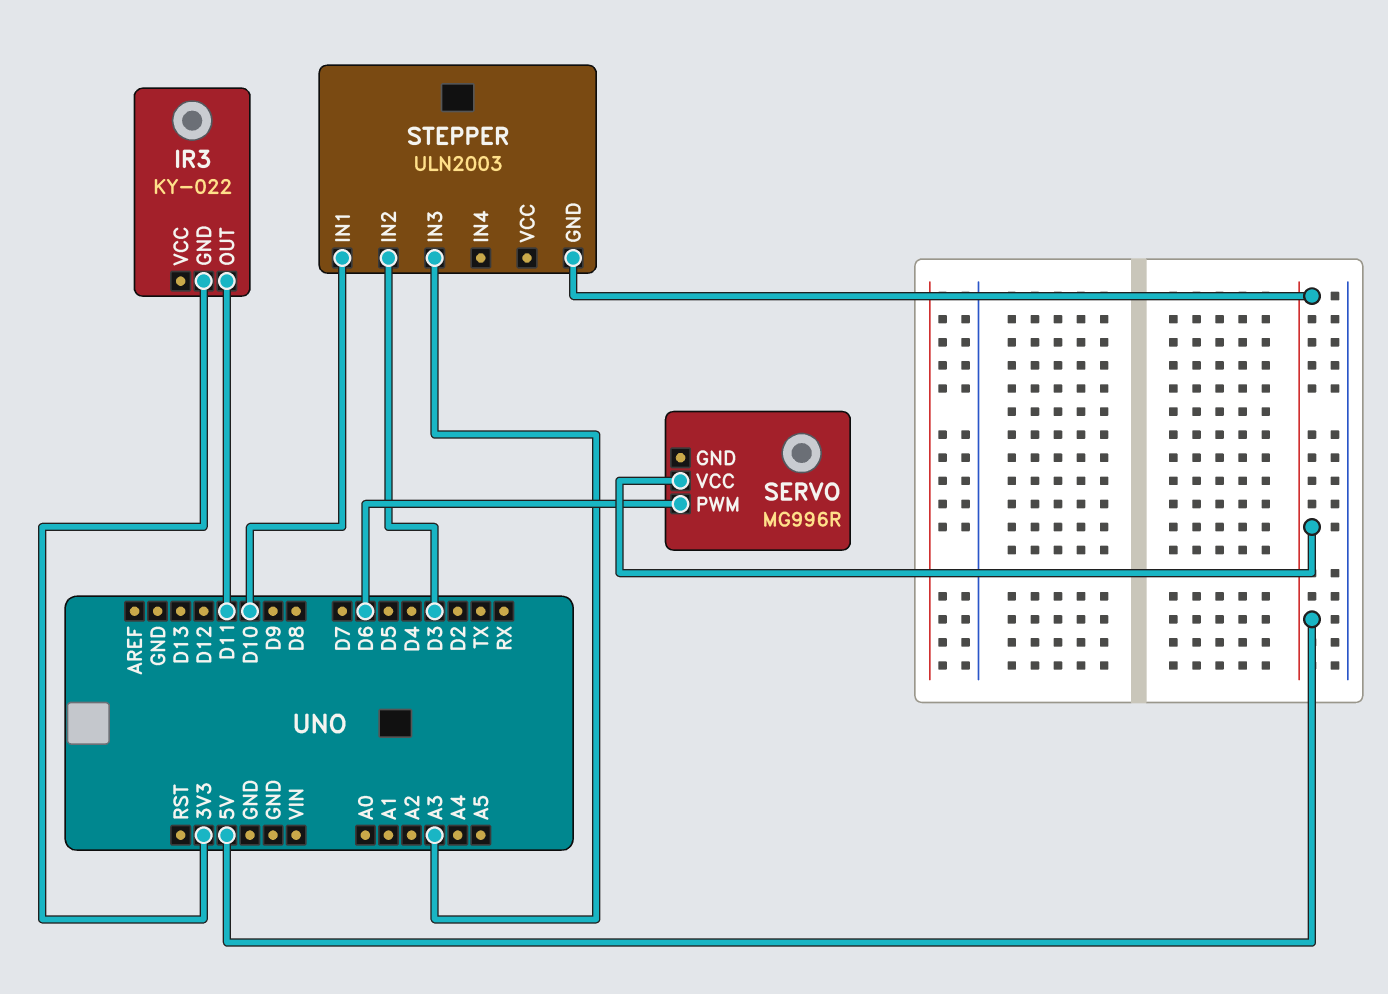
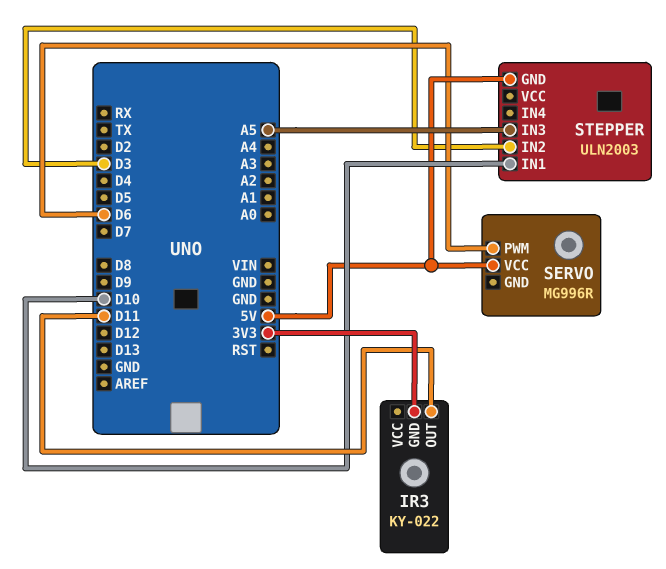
STEPPER pin IN3: A3 -> A5

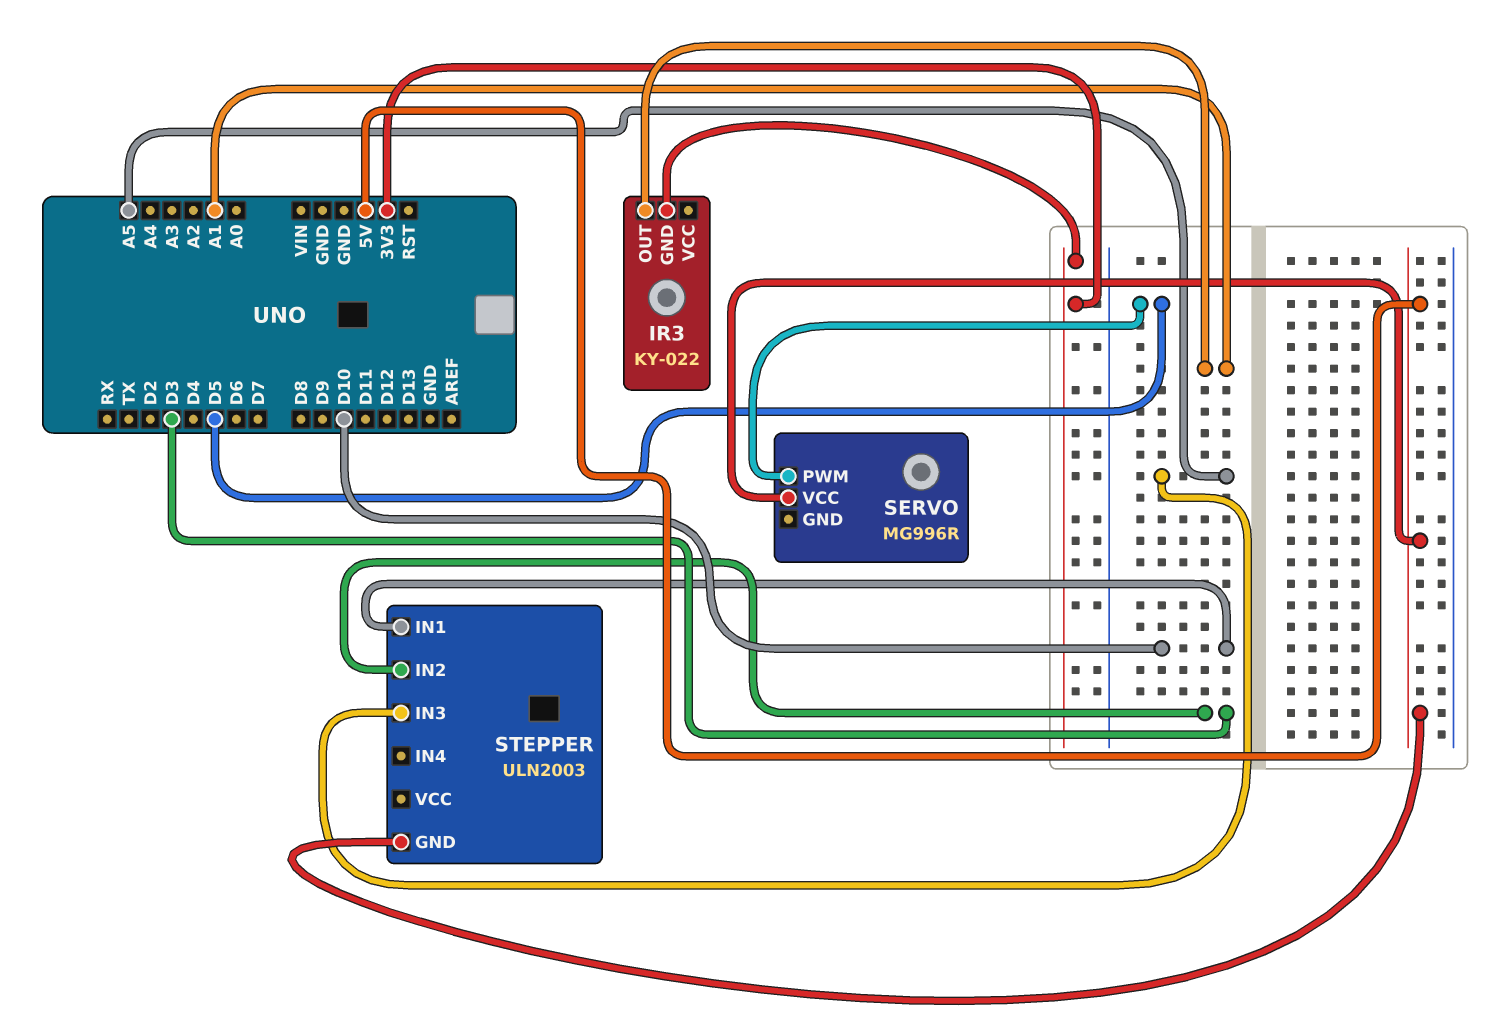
IR3 pin OUT: D11 -> A1
SERVO pin PWM: D6 -> D5

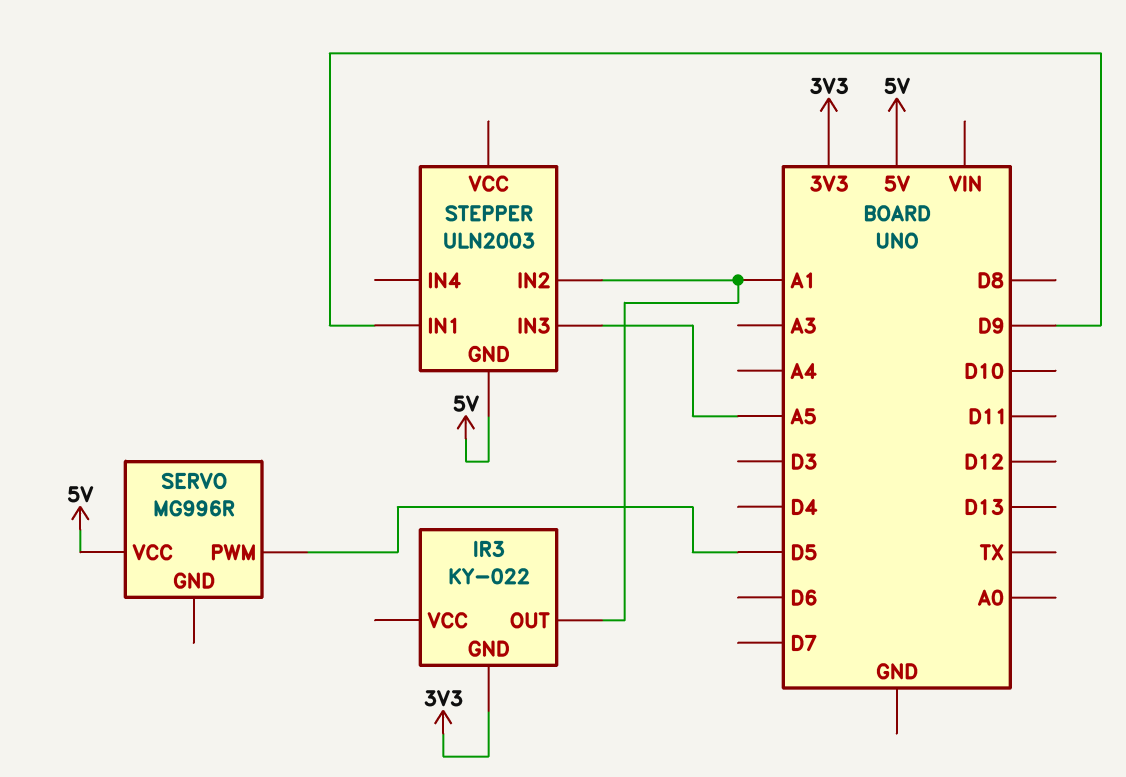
STEPPER pin IN1: D10 -> D9
STEPPER pin IN2: D3 -> A1

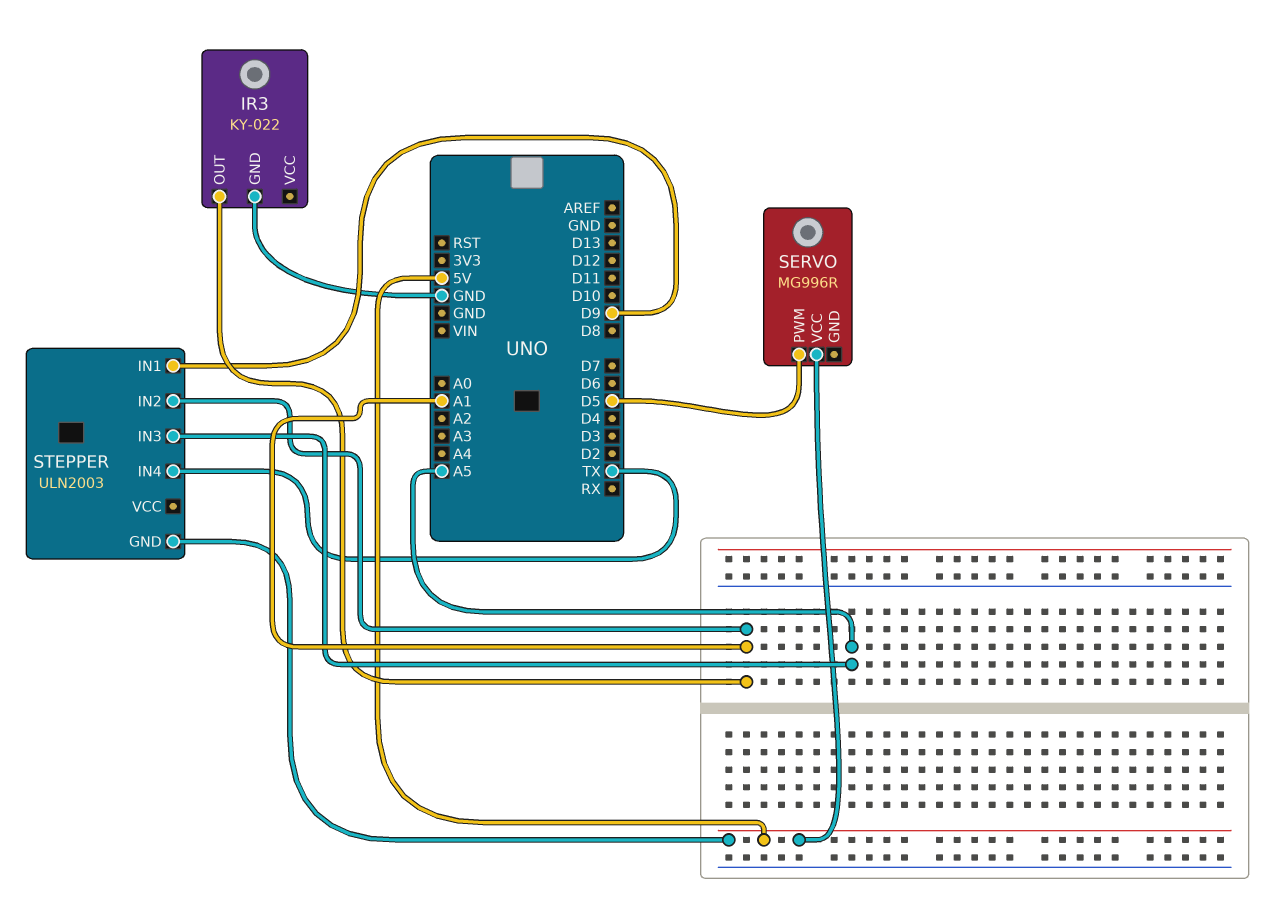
IR3 pin GND: 3V3 -> GND
STEPPER pin IN4: none -> TX

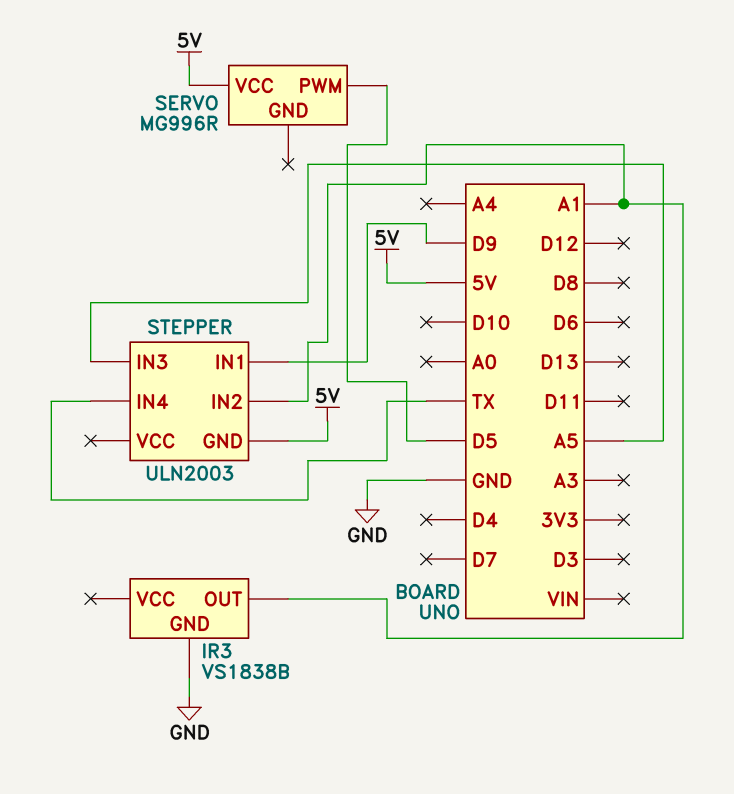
IR3: KY-022 -> VS1838B

